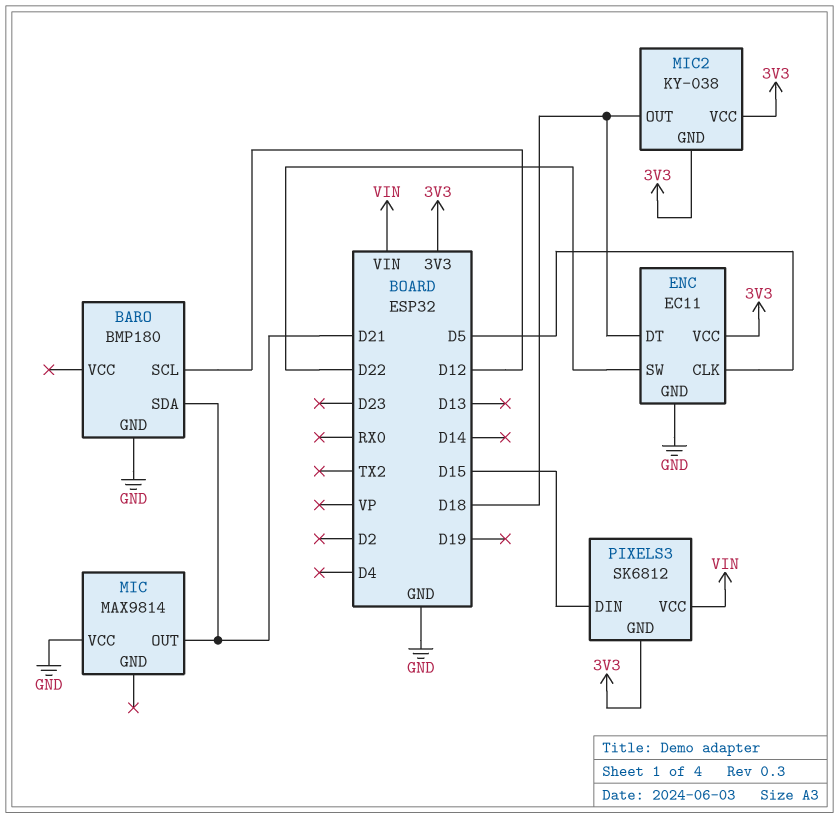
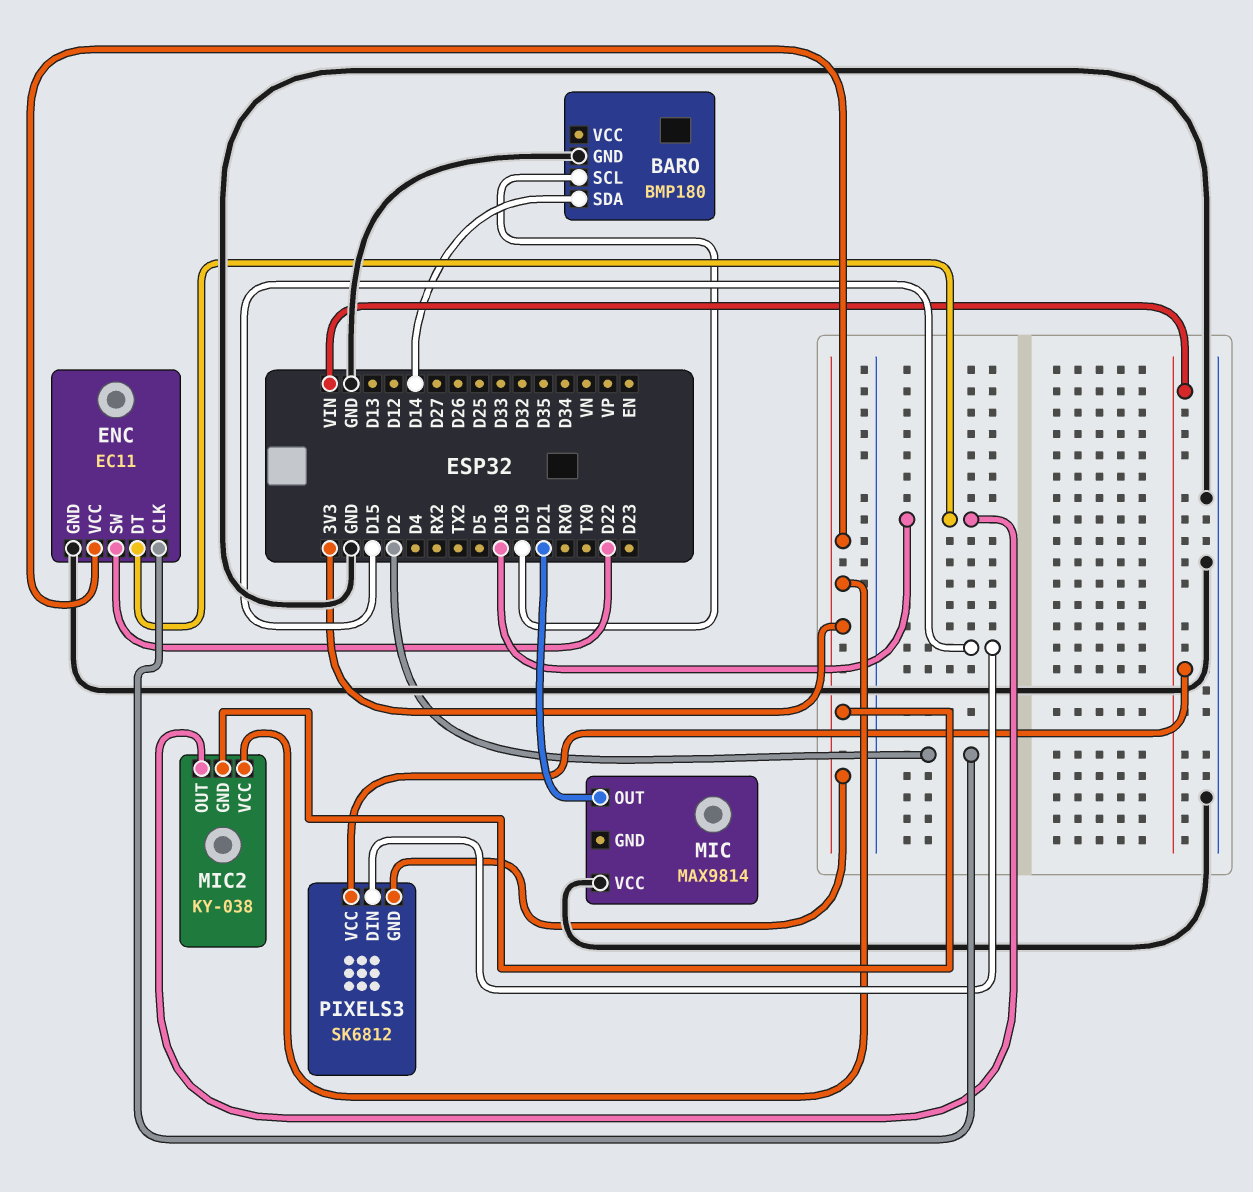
BARO pin SCL: D12 -> D19
BARO pin SDA: D21 -> D14
ENC pin CLK: D5 -> D2

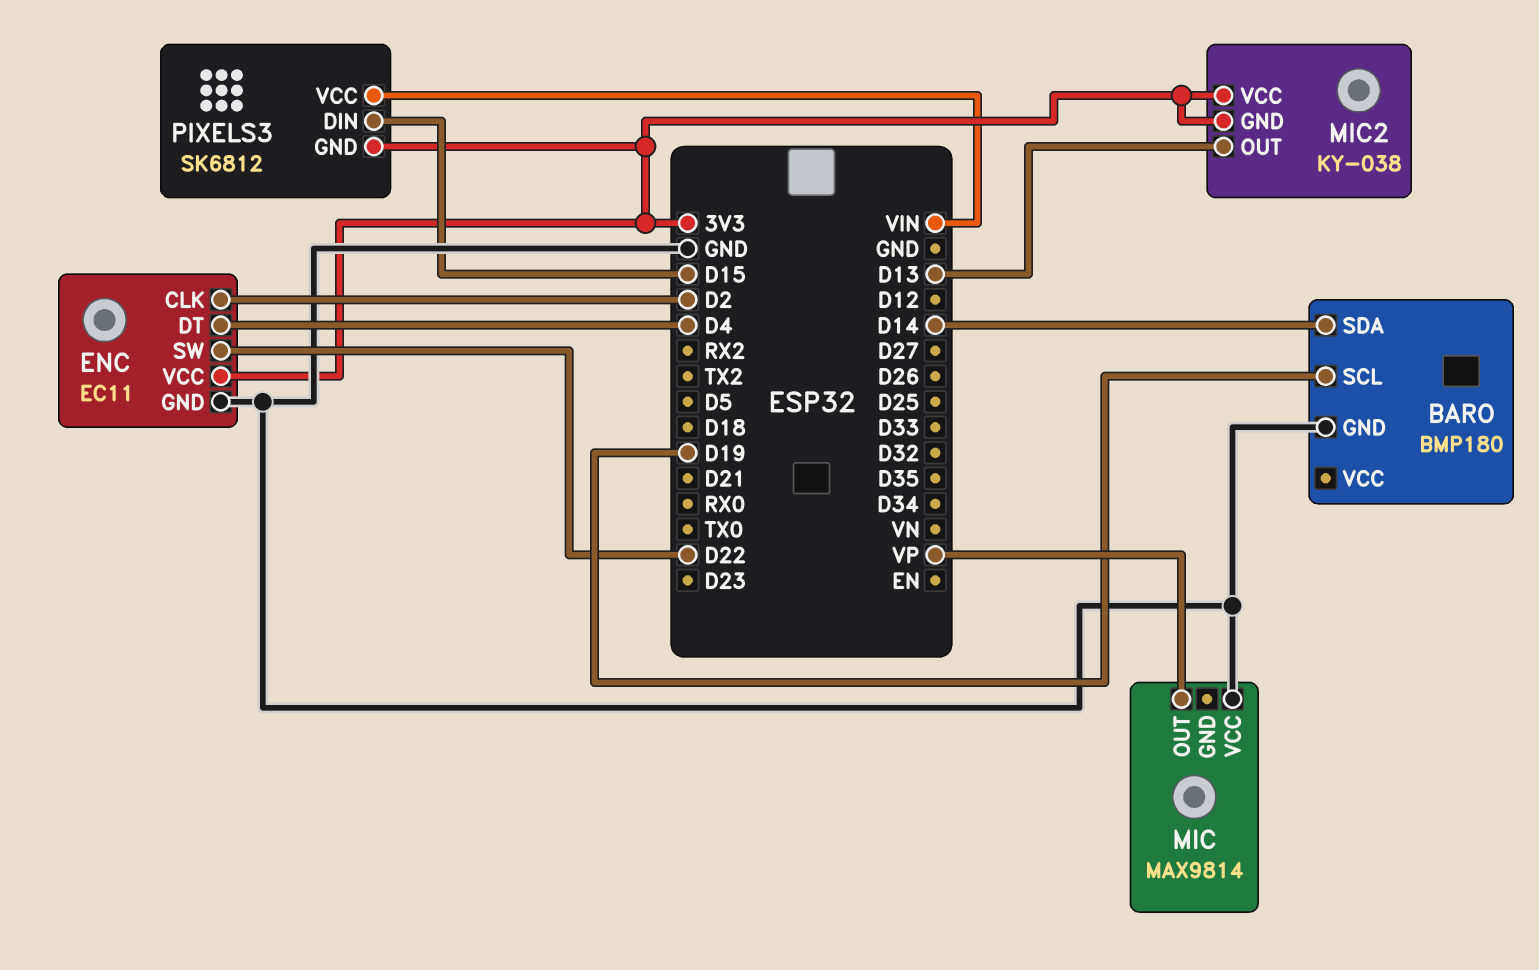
ENC pin DT: D18 -> D4
MIC pin OUT: D21 -> VP
MIC2 pin OUT: D18 -> D13

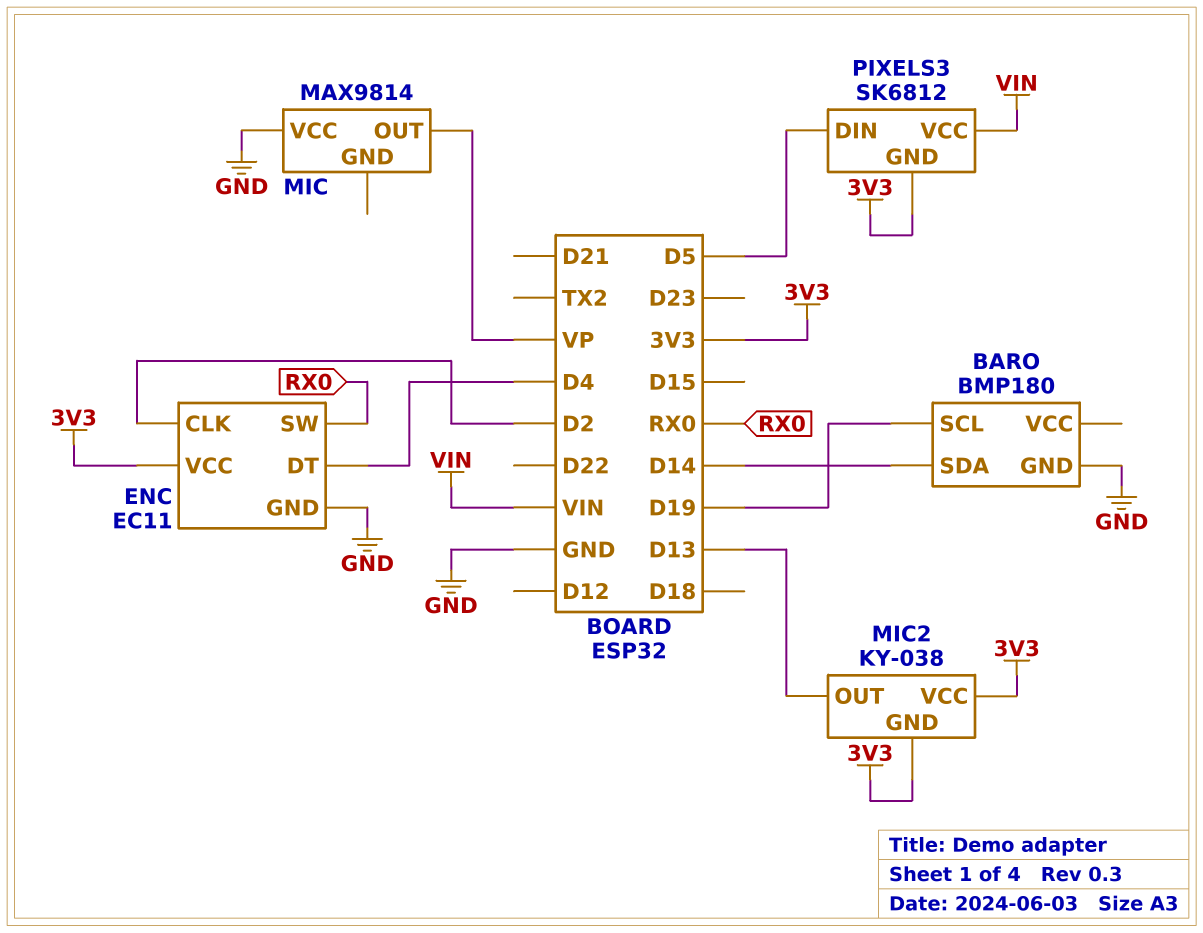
ENC pin SW: D22 -> RX0
PIXELS3 pin DIN: D15 -> D5

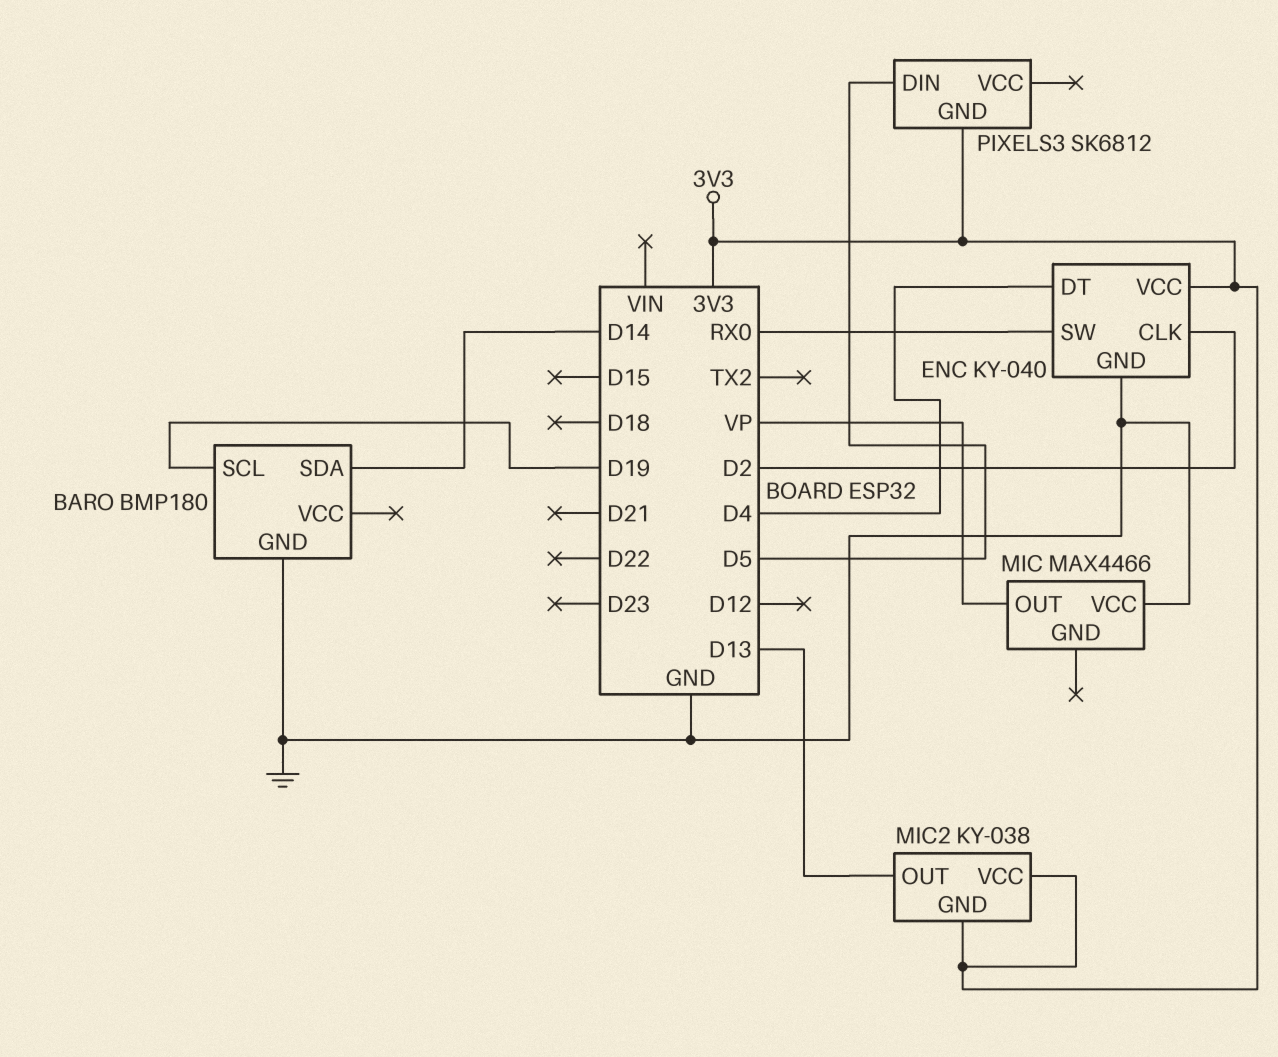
ENC: EC11 -> KY-040
MIC: MAX9814 -> MAX4466
PIXELS3 pin VCC: VIN -> none

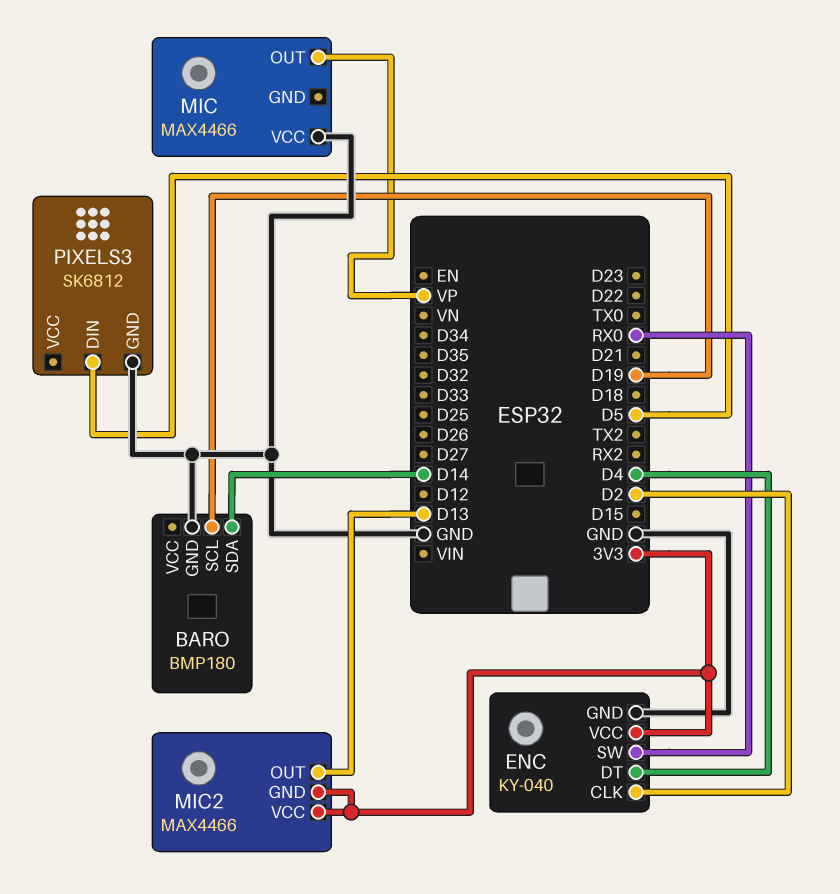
MIC2: KY-038 -> MAX4466
PIXELS3 pin GND: 3V3 -> GND

